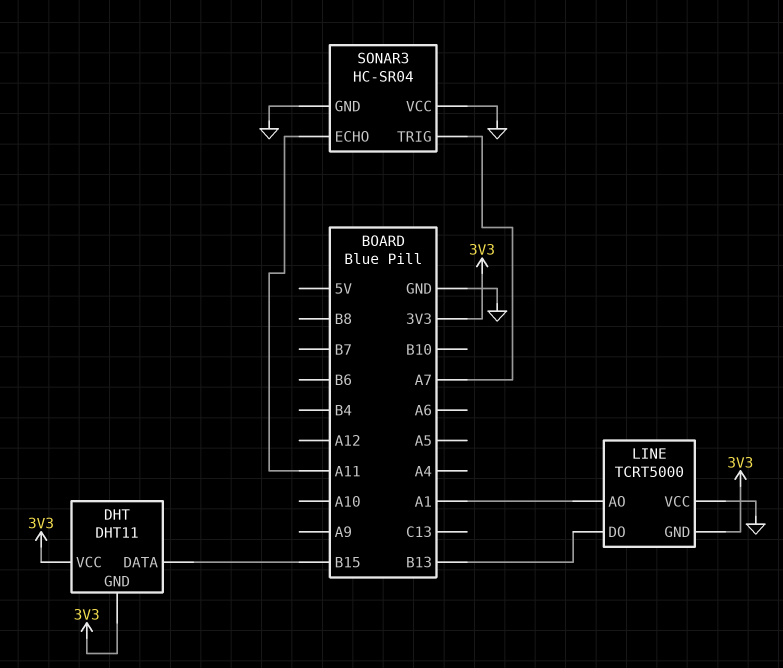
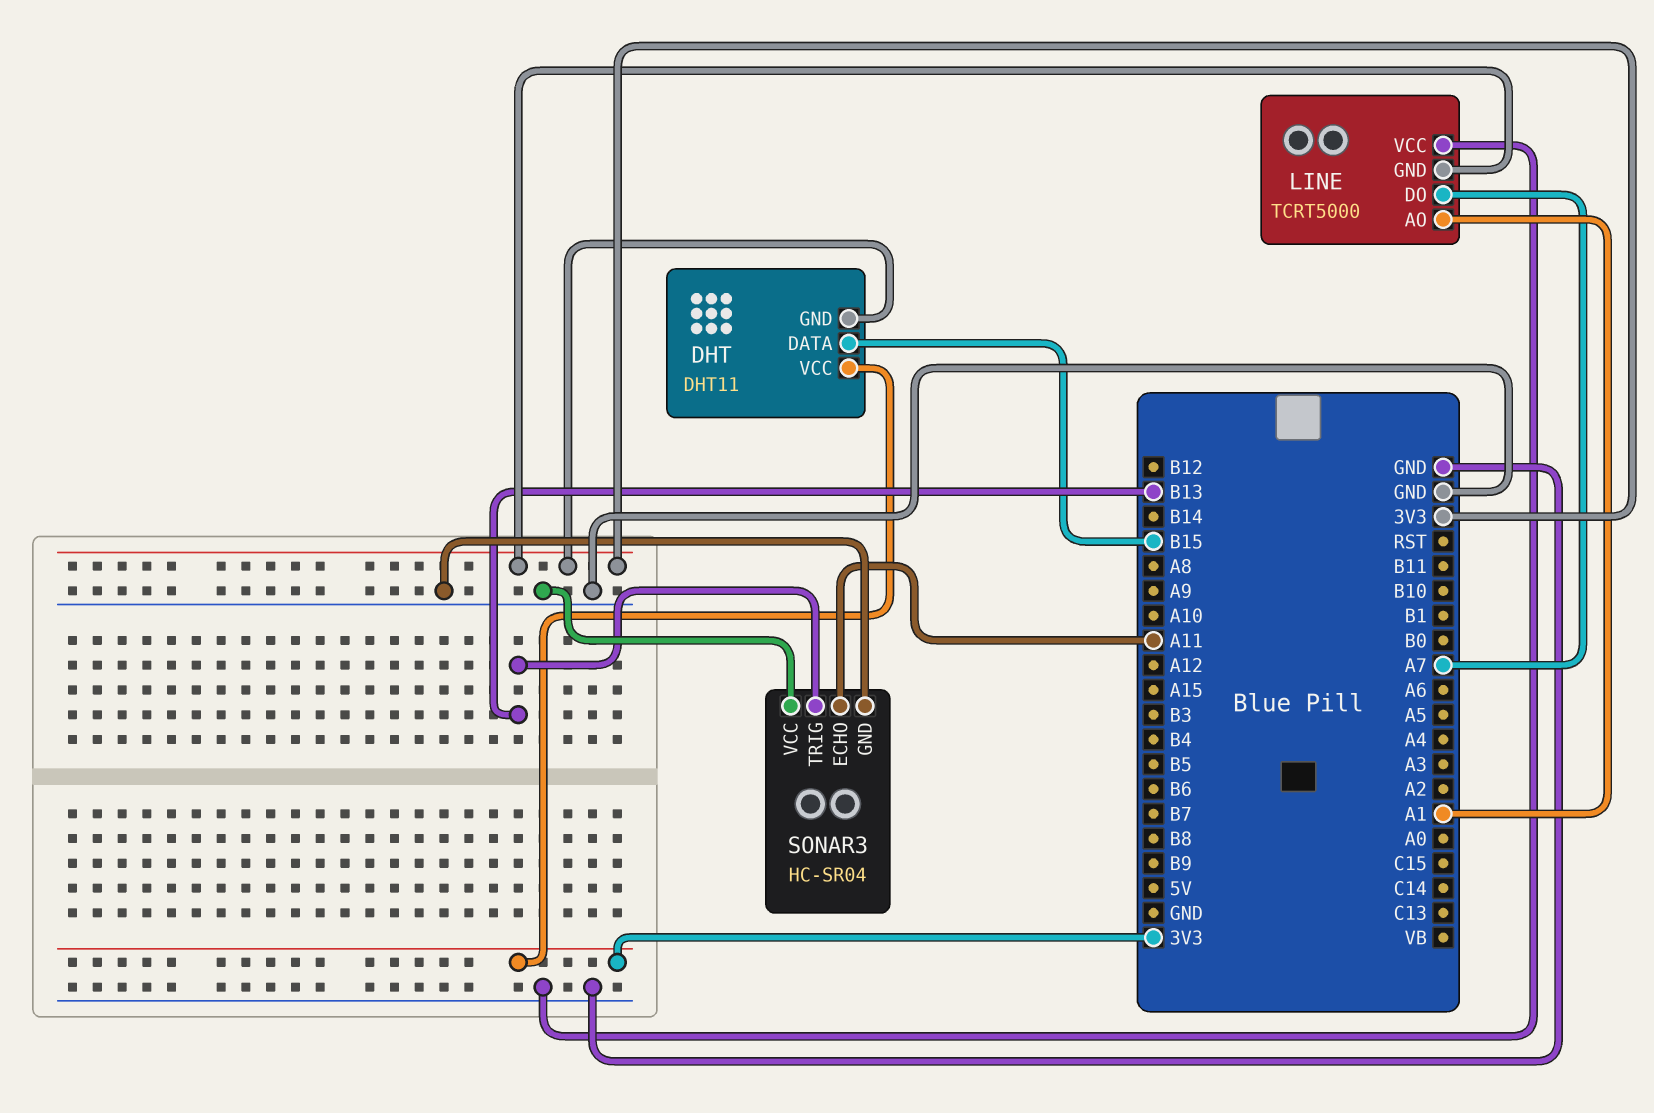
LINE pin DO: B13 -> A7
SONAR3 pin TRIG: A7 -> B13

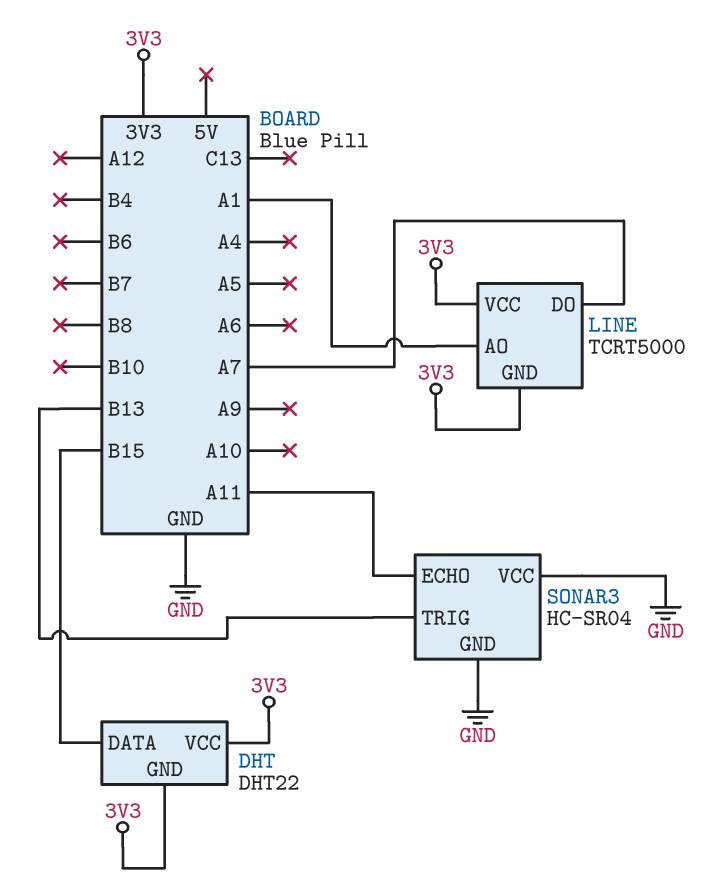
DHT: DHT11 -> DHT22
LINE pin VCC: GND -> 3V3

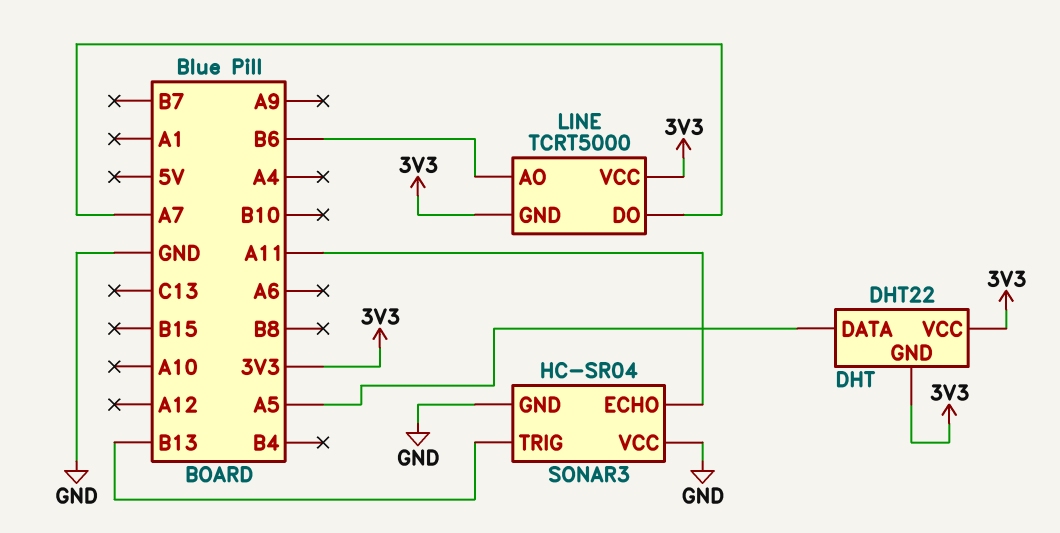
DHT pin DATA: B15 -> A5
LINE pin AO: A1 -> B6

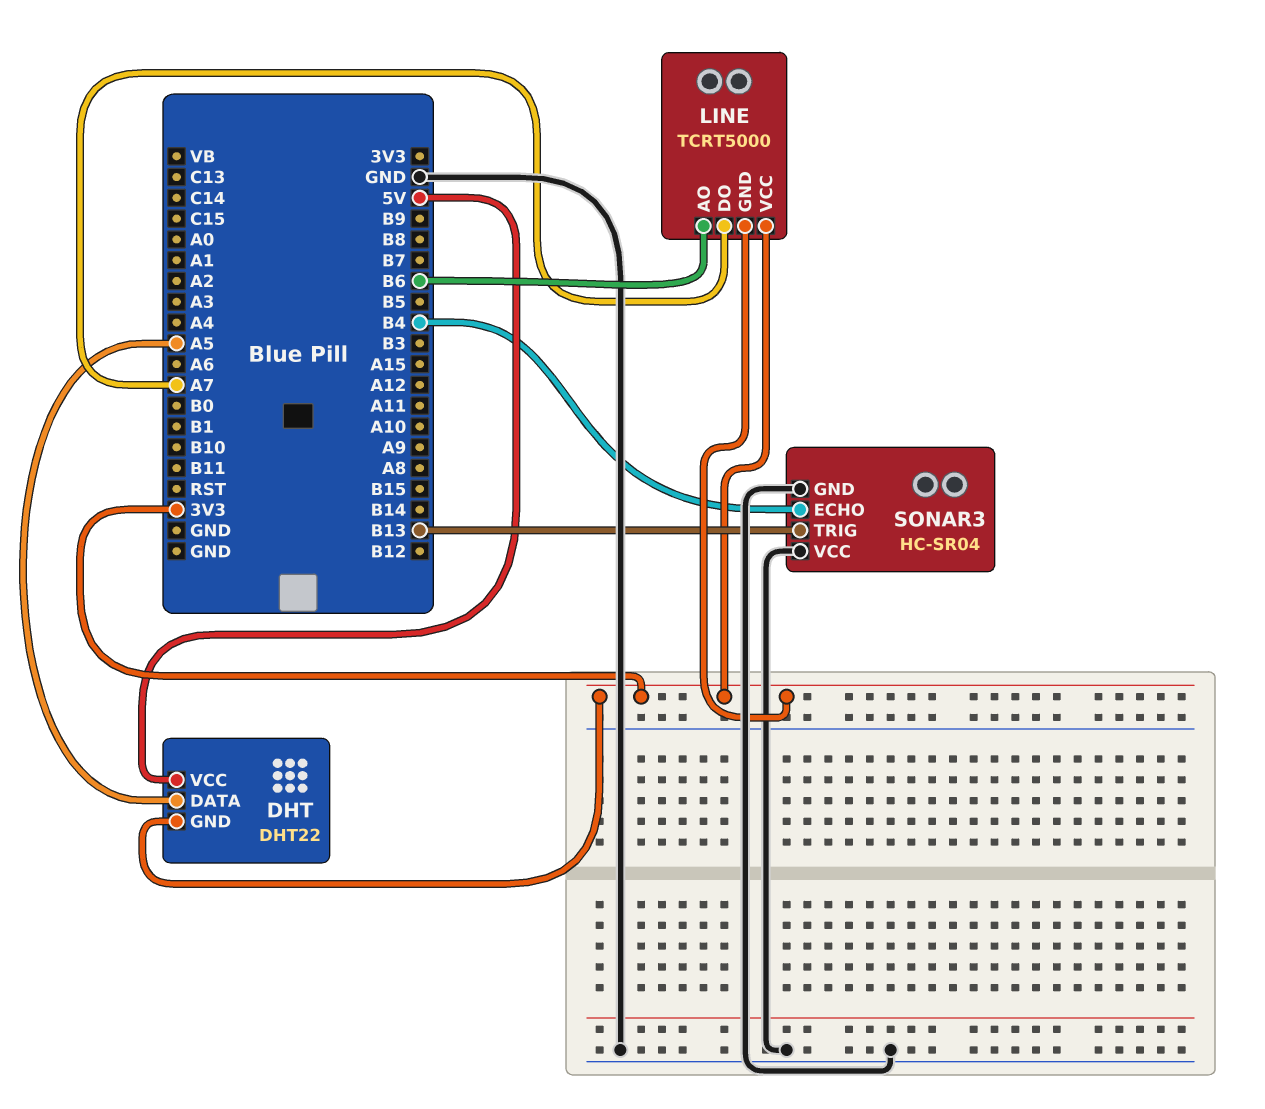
DHT pin VCC: 3V3 -> 5V
SONAR3 pin ECHO: A11 -> B4

